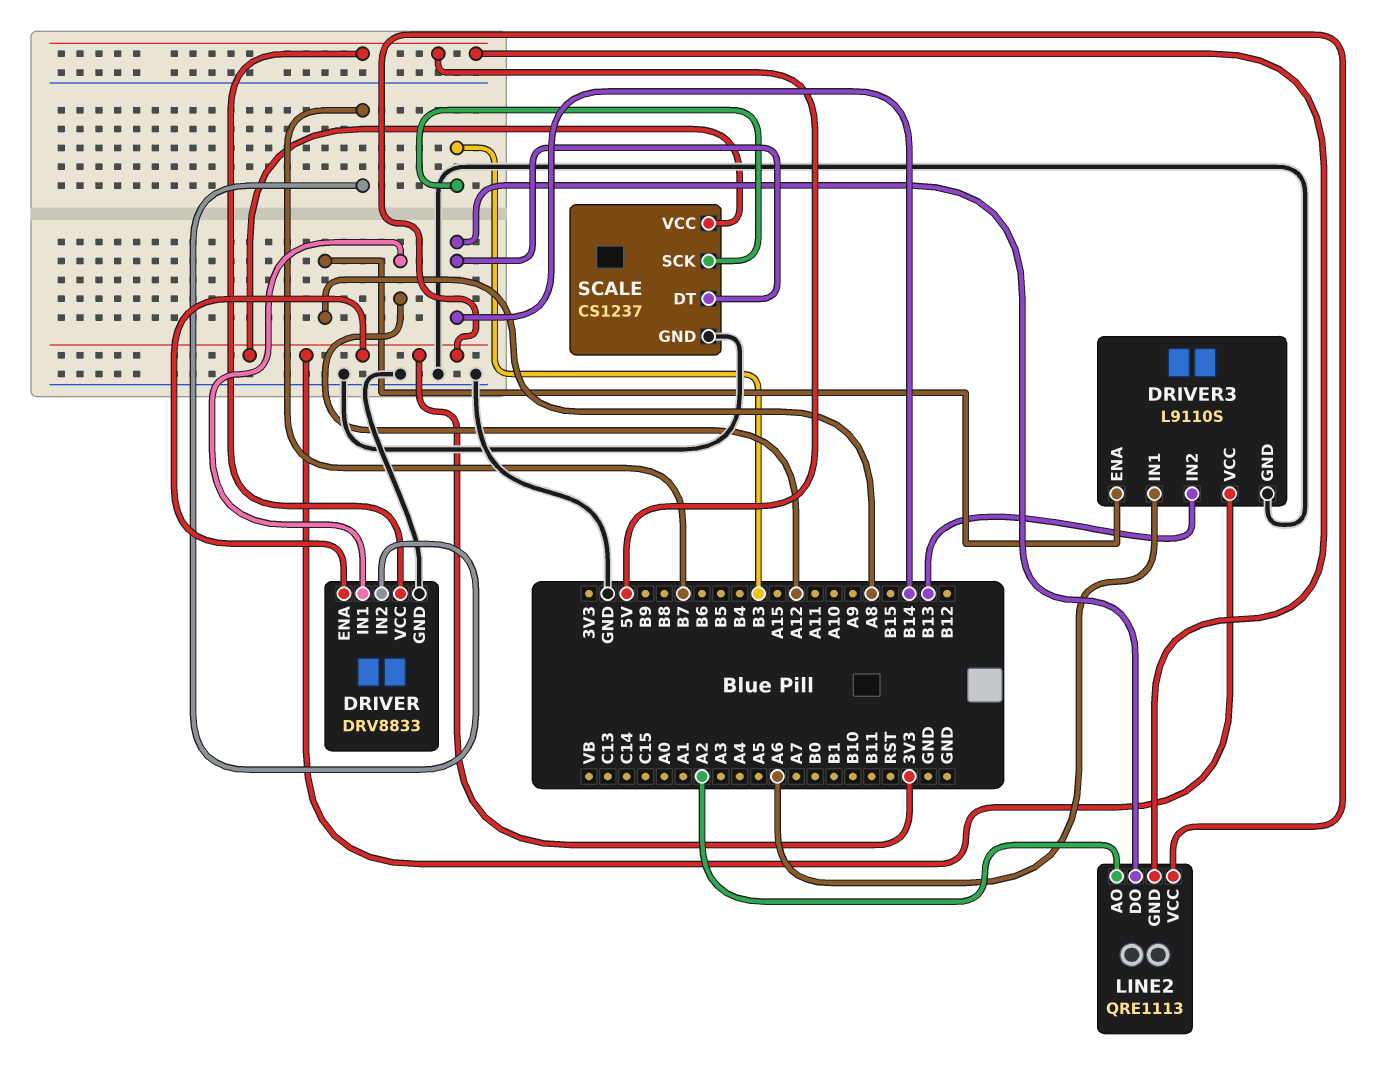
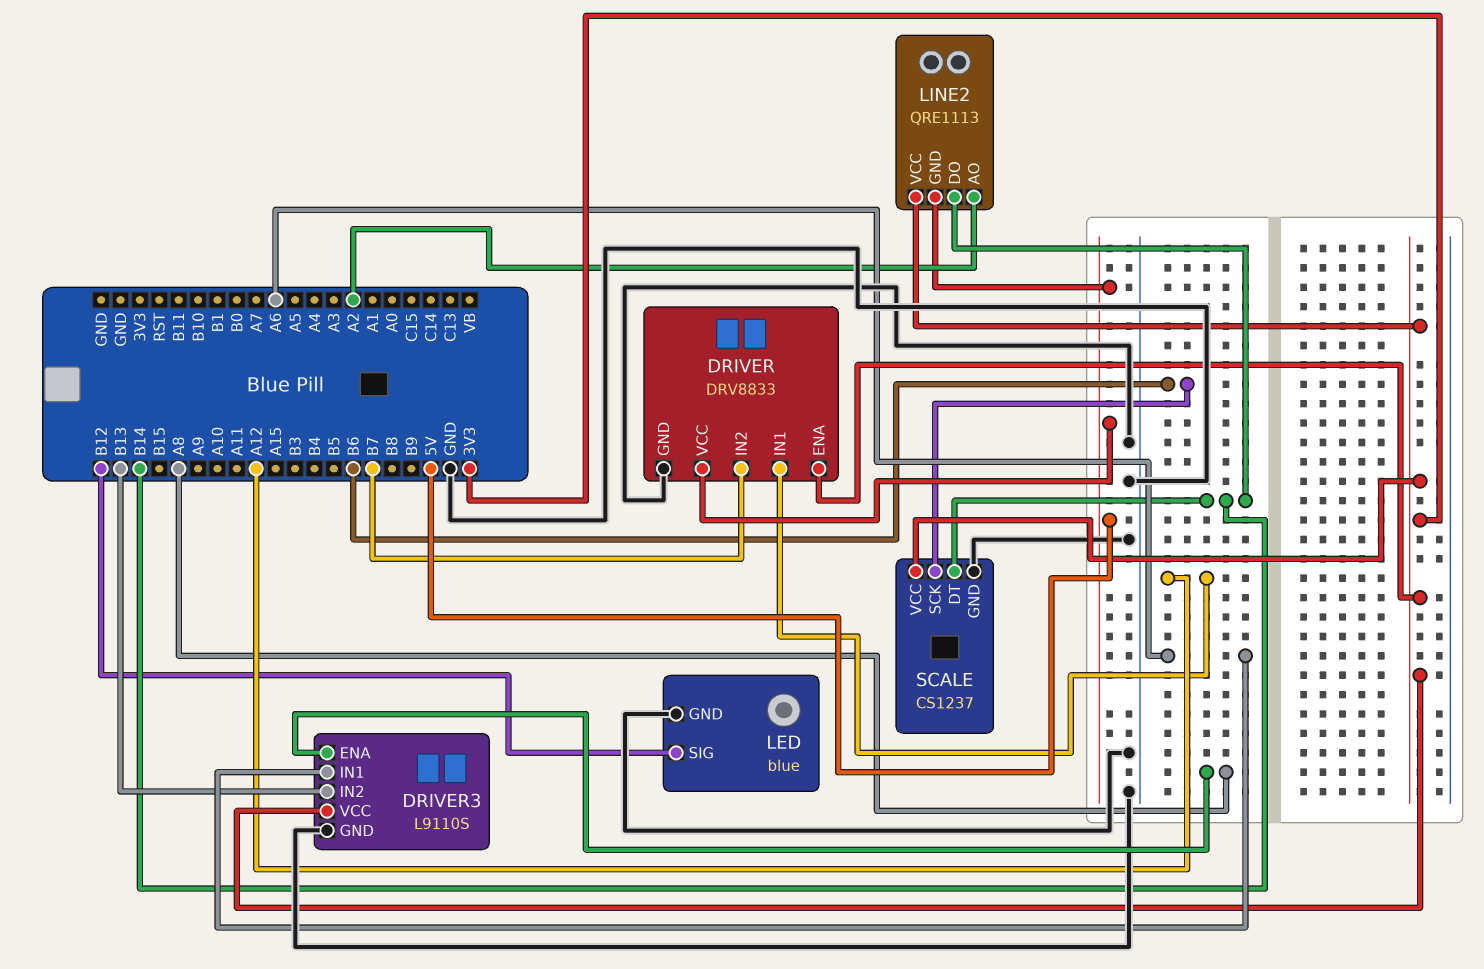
LED: none -> blue
LED pin GND: none -> GND
LED pin SIG: none -> B12
SCALE pin SCK: B3 -> B6

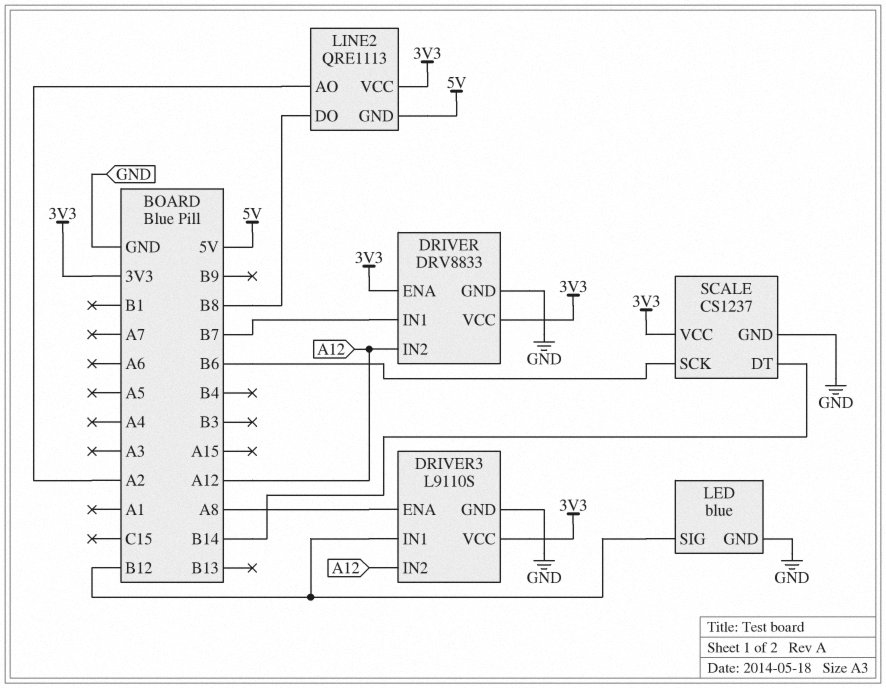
DRIVER pin IN1: A12 -> B7
DRIVER pin IN2: B7 -> A12
DRIVER pin VCC: 5V -> 3V3
DRIVER3 pin IN1: A6 -> B12
DRIVER3 pin IN2: B13 -> A12
LINE2 pin DO: B14 -> B8

